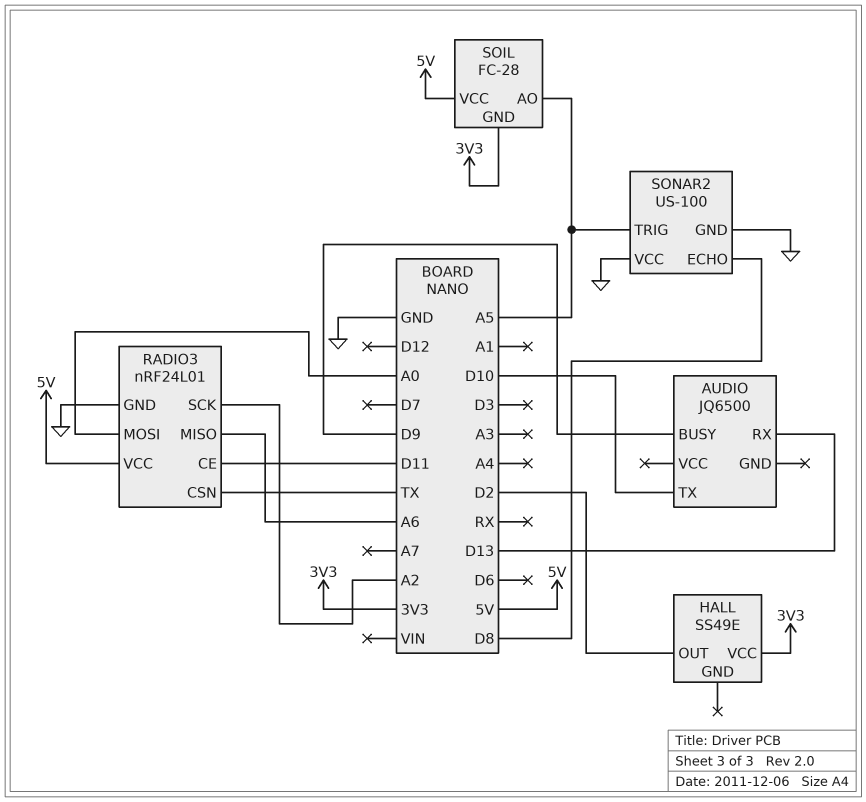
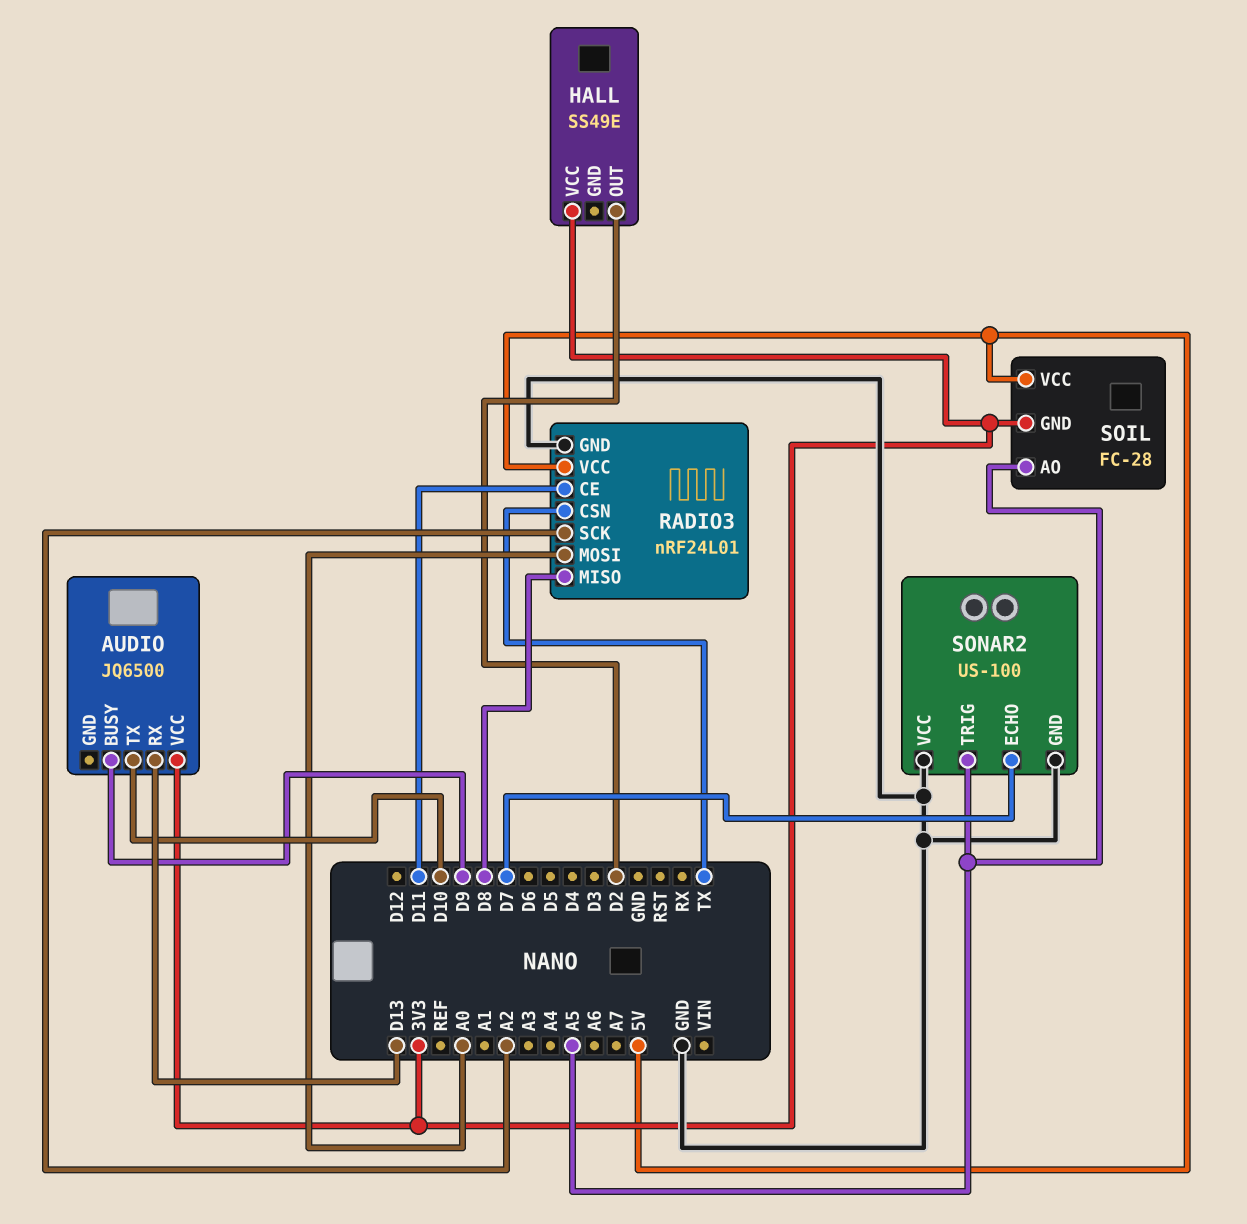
AUDIO pin VCC: none -> 3V3
RADIO3 pin MISO: A6 -> D8
SONAR2 pin ECHO: D8 -> D7

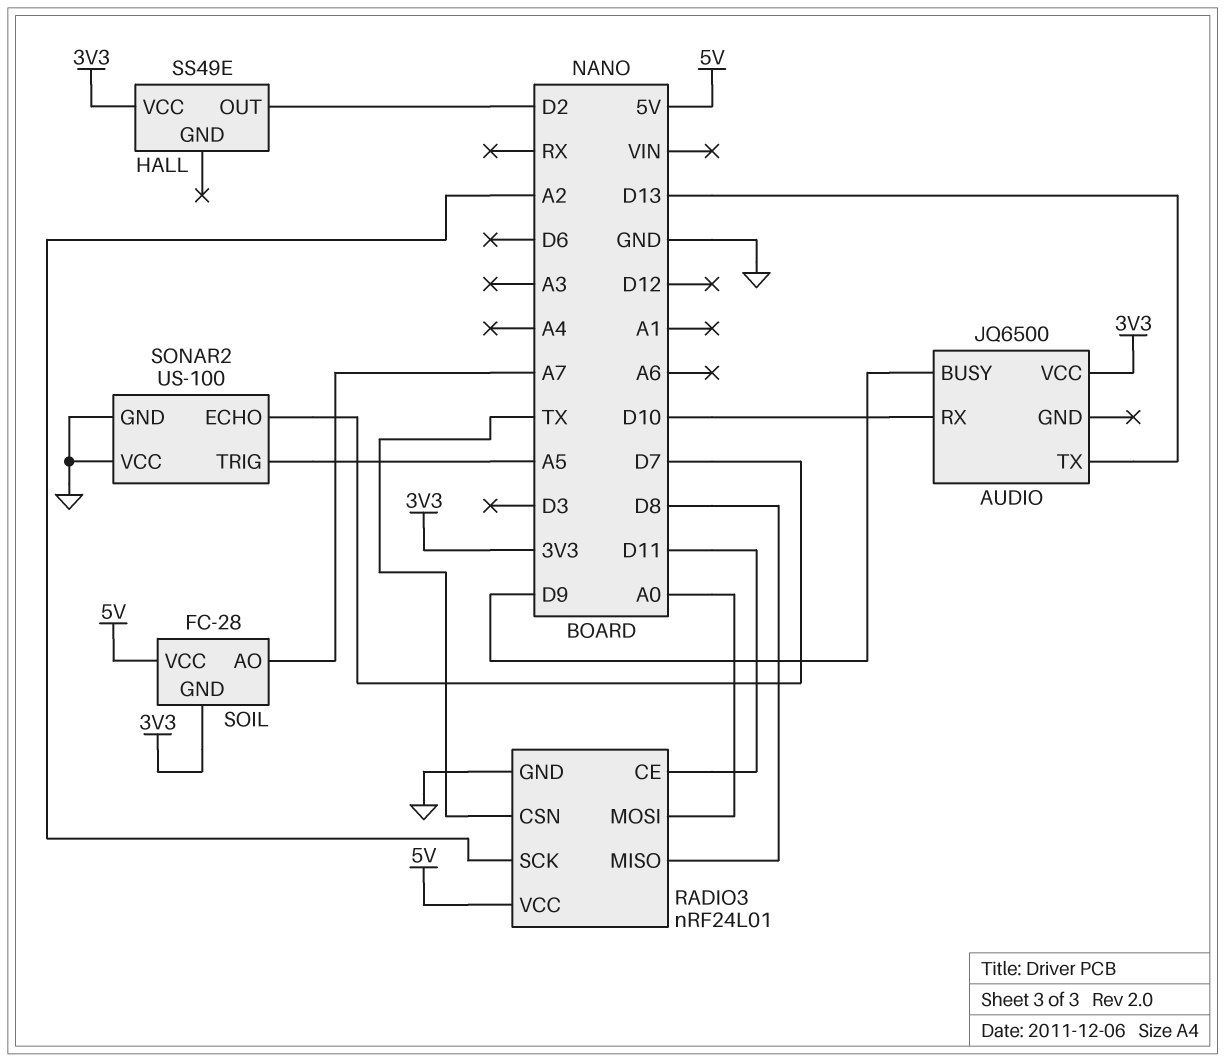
AUDIO pin RX: D13 -> D10
AUDIO pin TX: D10 -> D13
SOIL pin AO: A5 -> A7

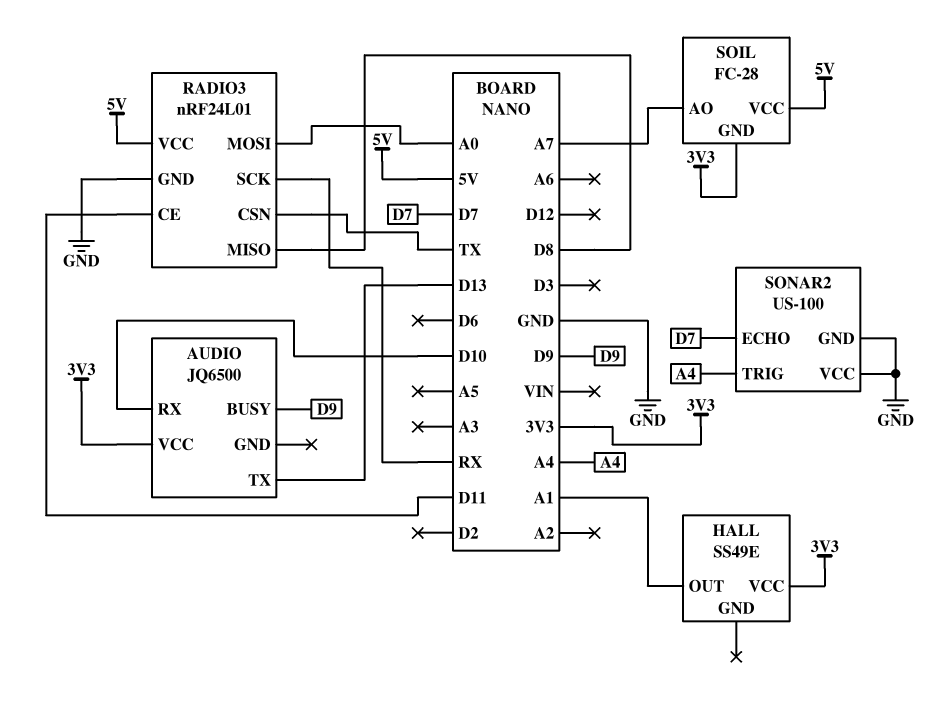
HALL pin OUT: D2 -> A1
RADIO3 pin SCK: A2 -> RX
SONAR2 pin TRIG: A5 -> A4

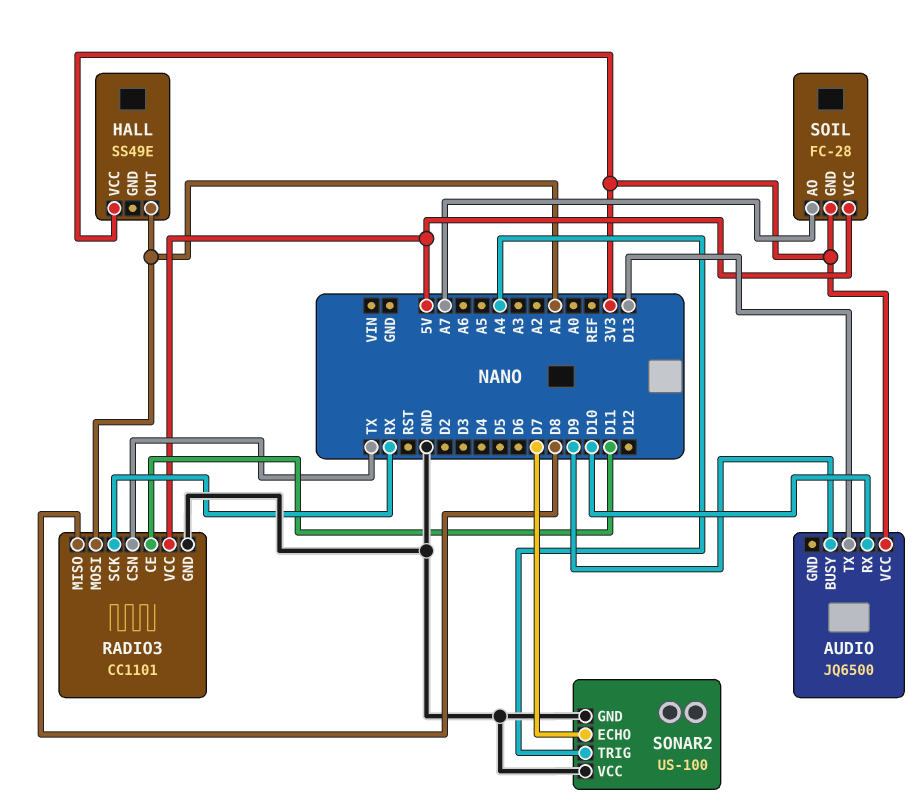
RADIO3: nRF24L01 -> CC1101
RADIO3 pin MOSI: A0 -> A1

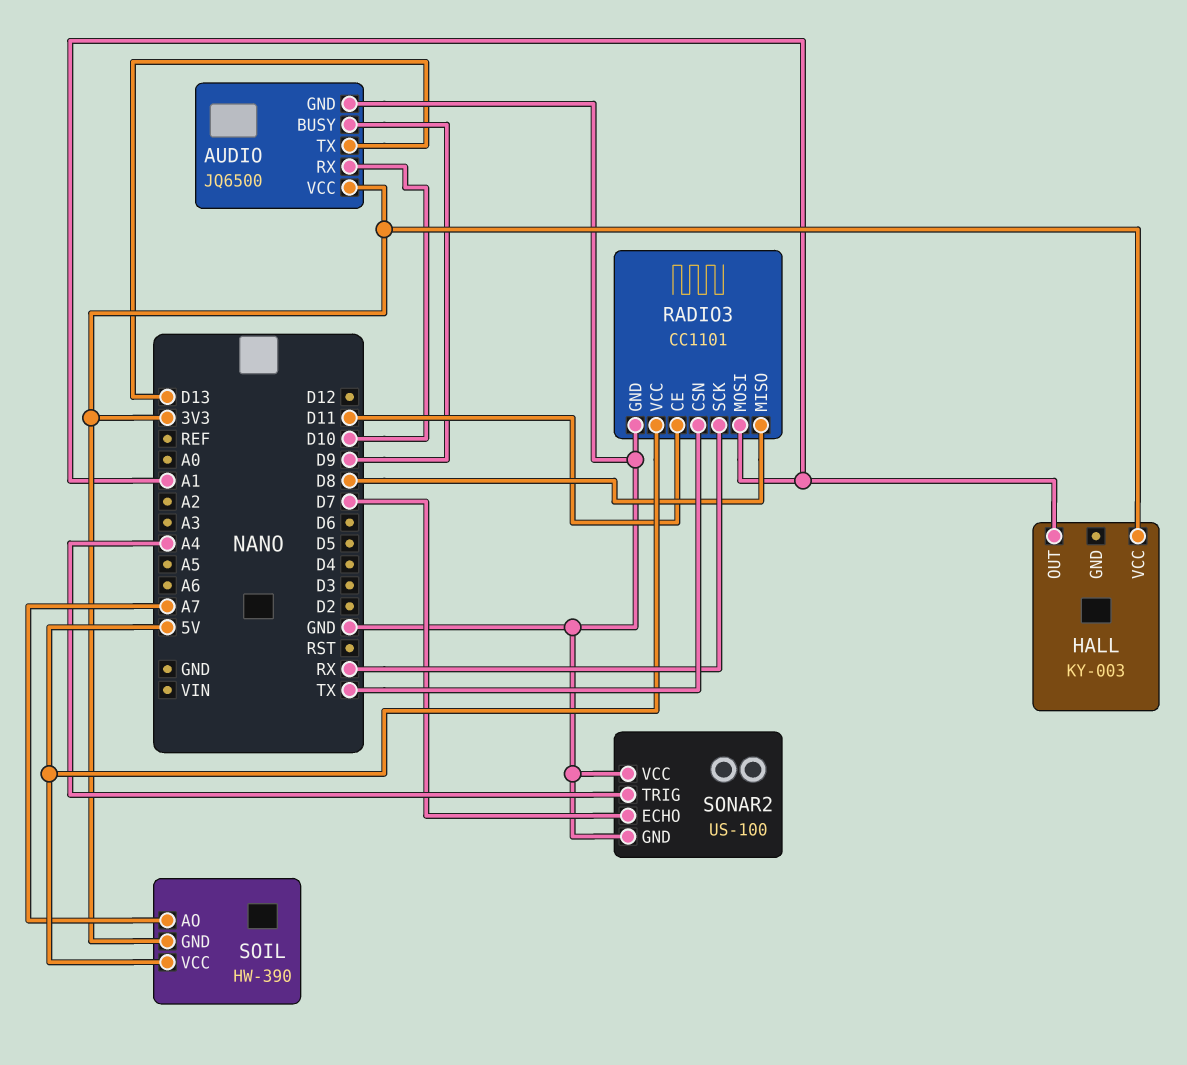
AUDIO pin GND: none -> GND
HALL: SS49E -> KY-003
SOIL: FC-28 -> HW-390

